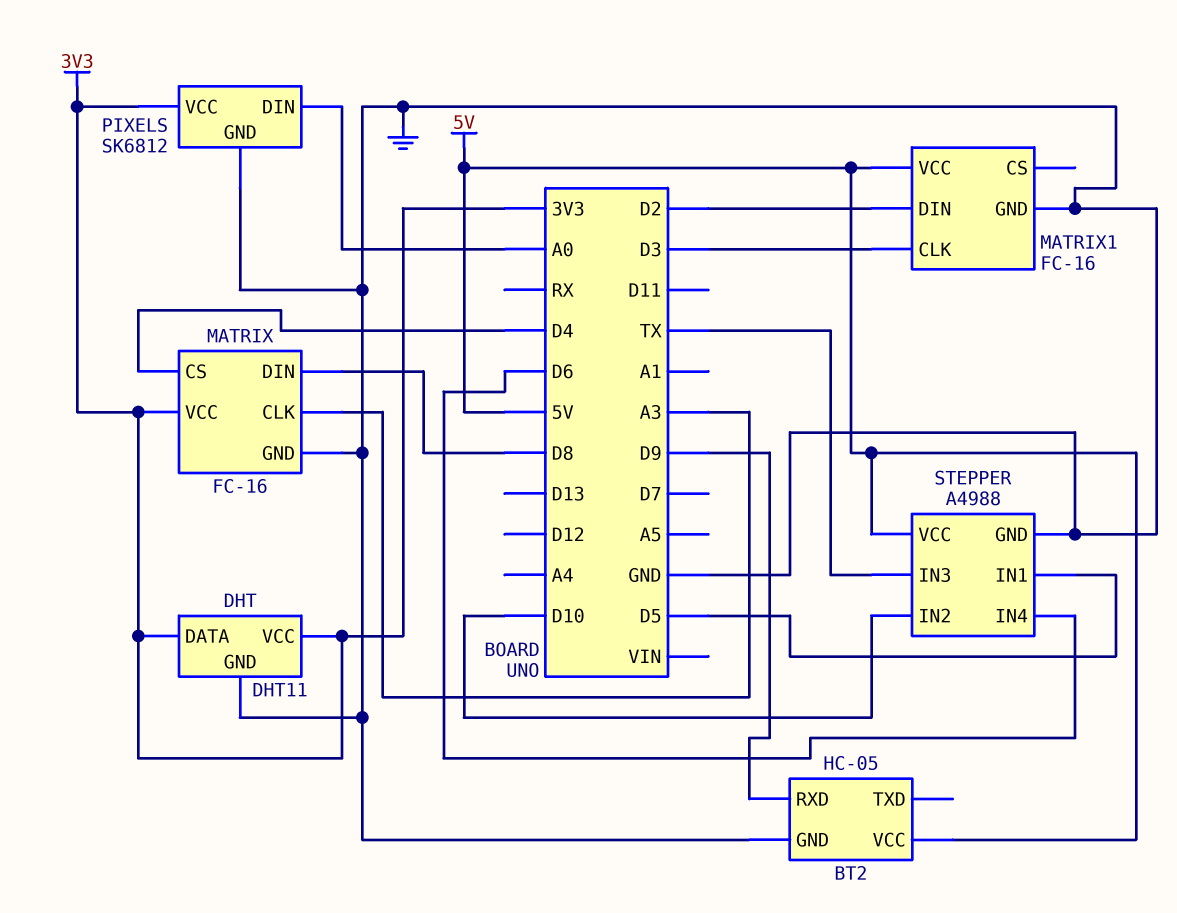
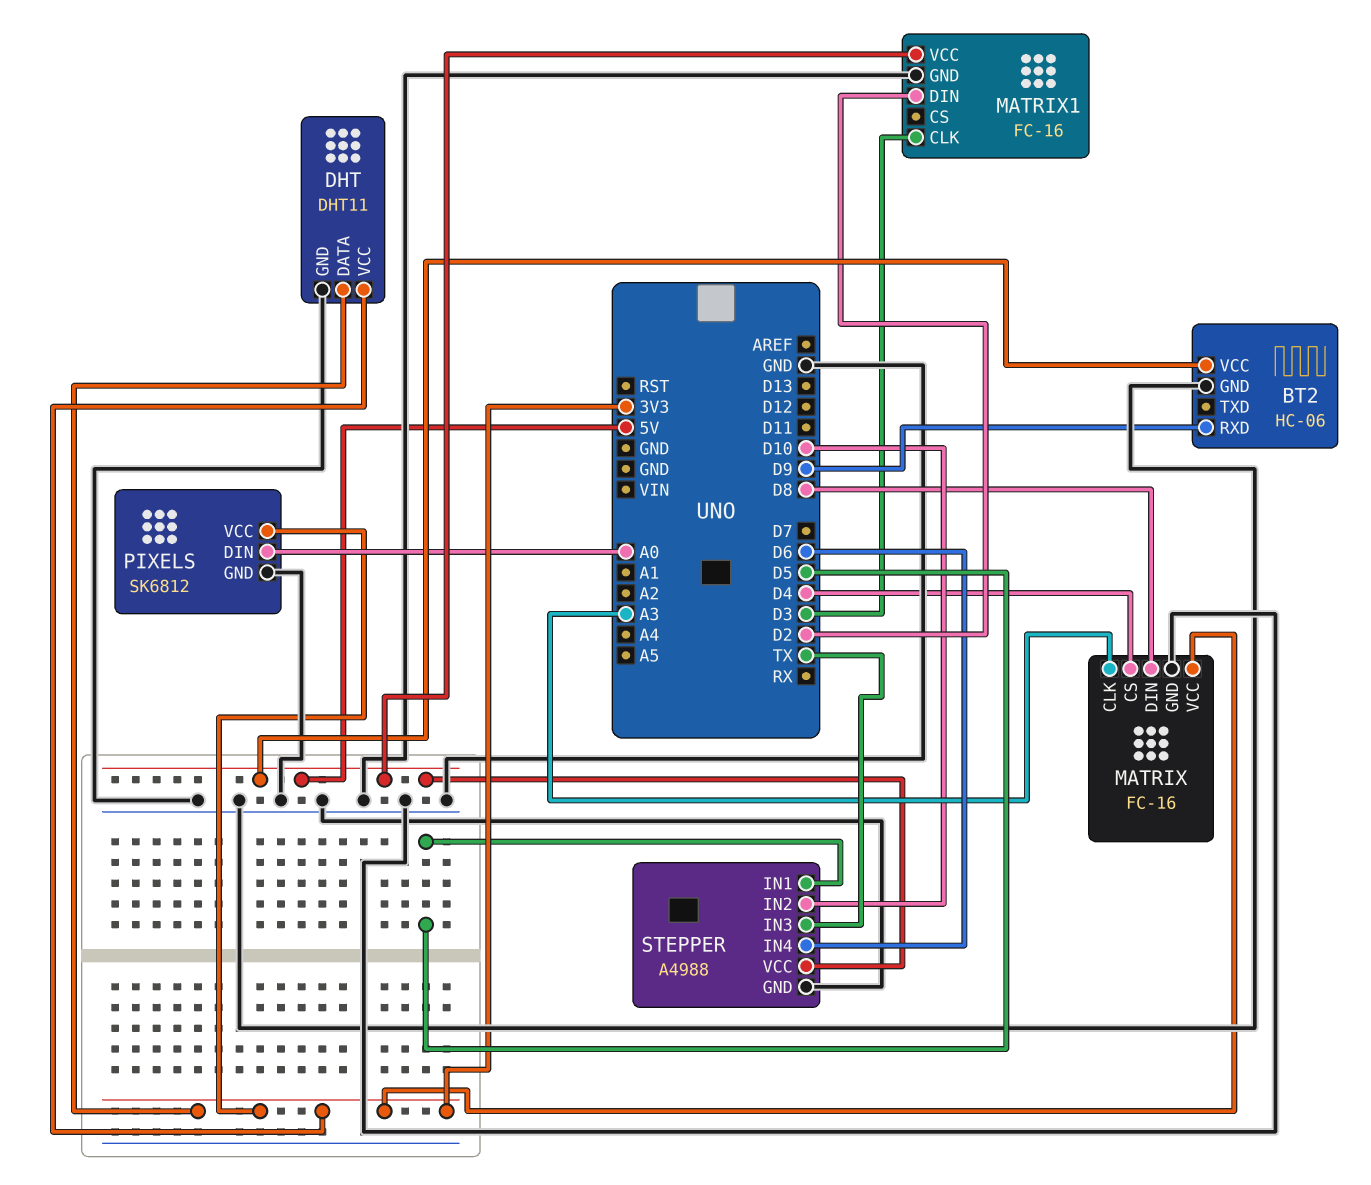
BT2: HC-05 -> HC-06

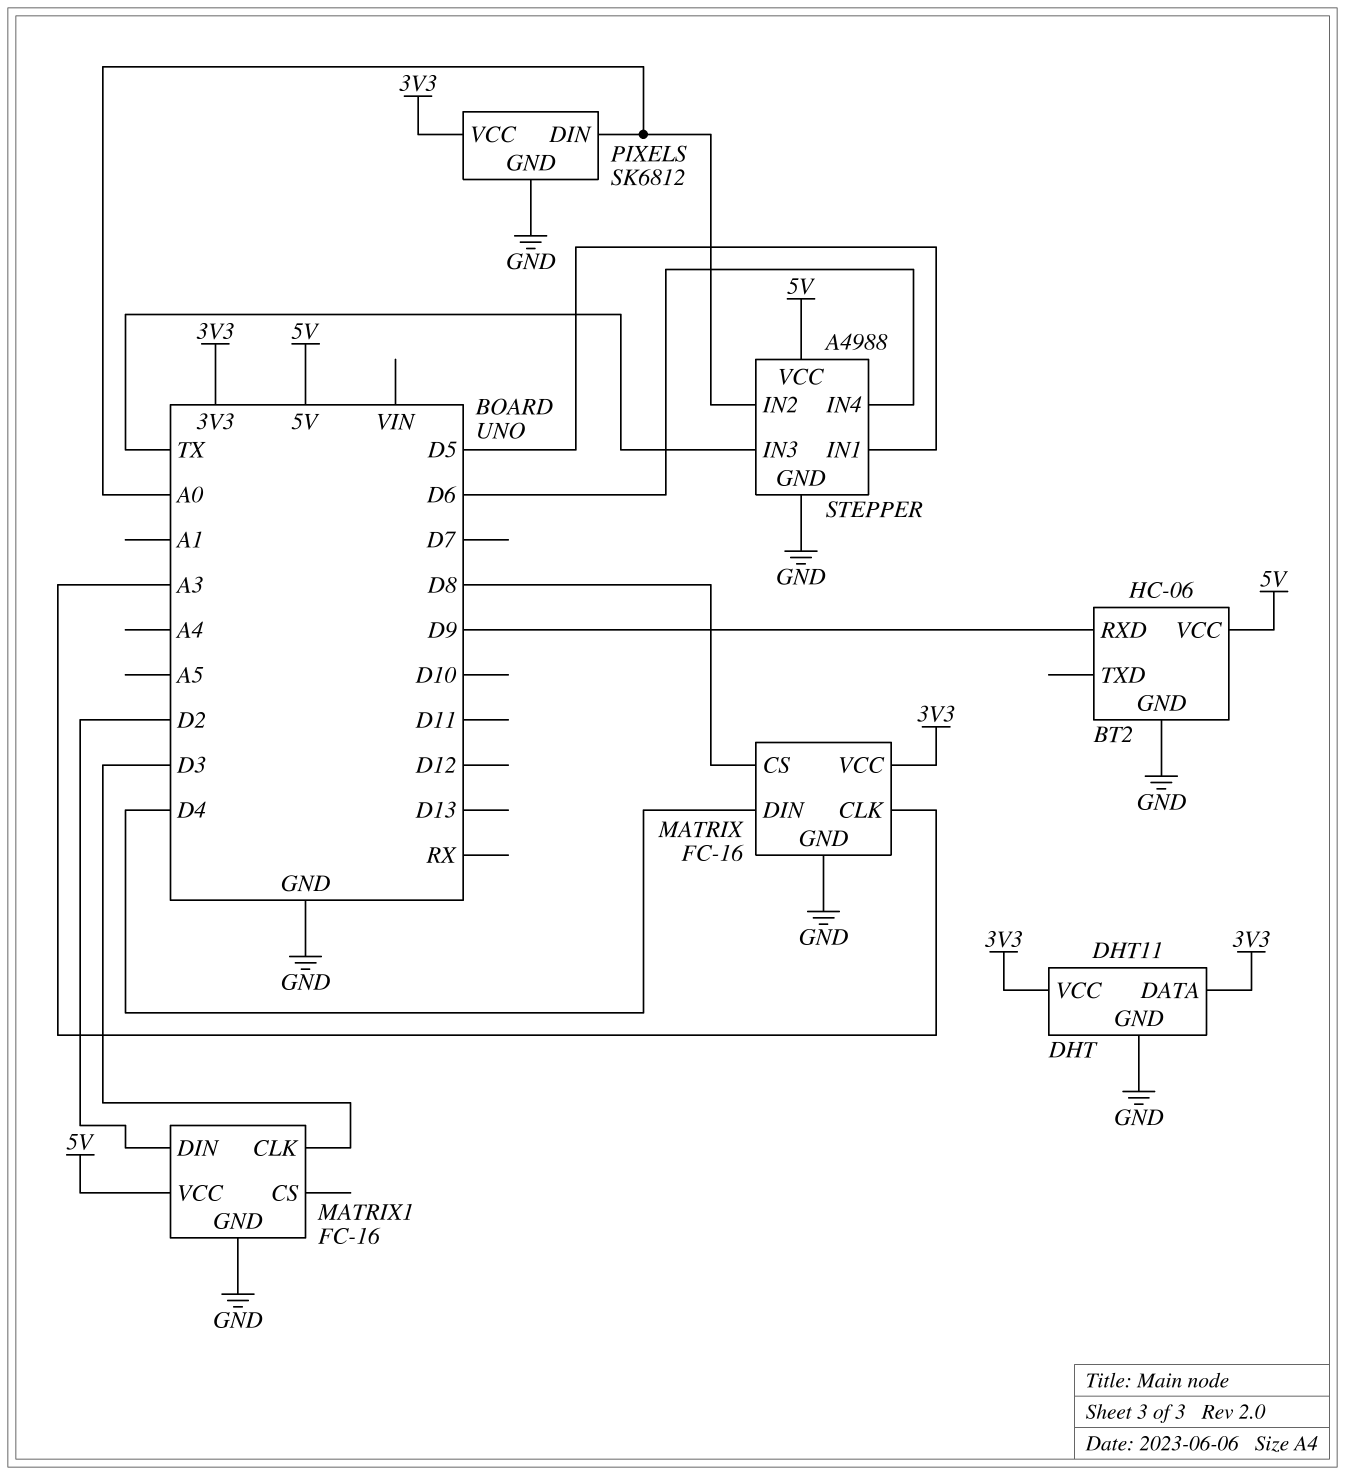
MATRIX pin CS: D4 -> D8
MATRIX pin DIN: D8 -> D4
STEPPER pin IN2: D10 -> A0

